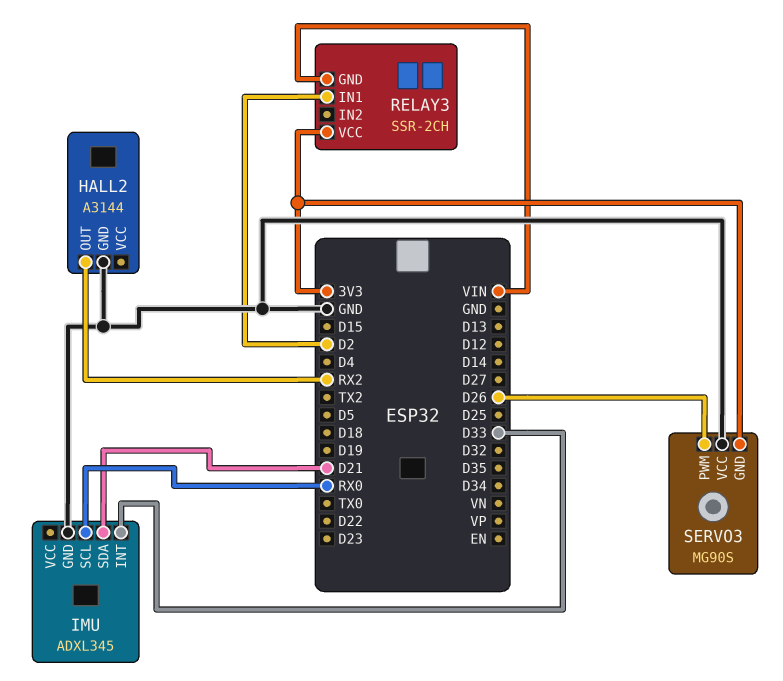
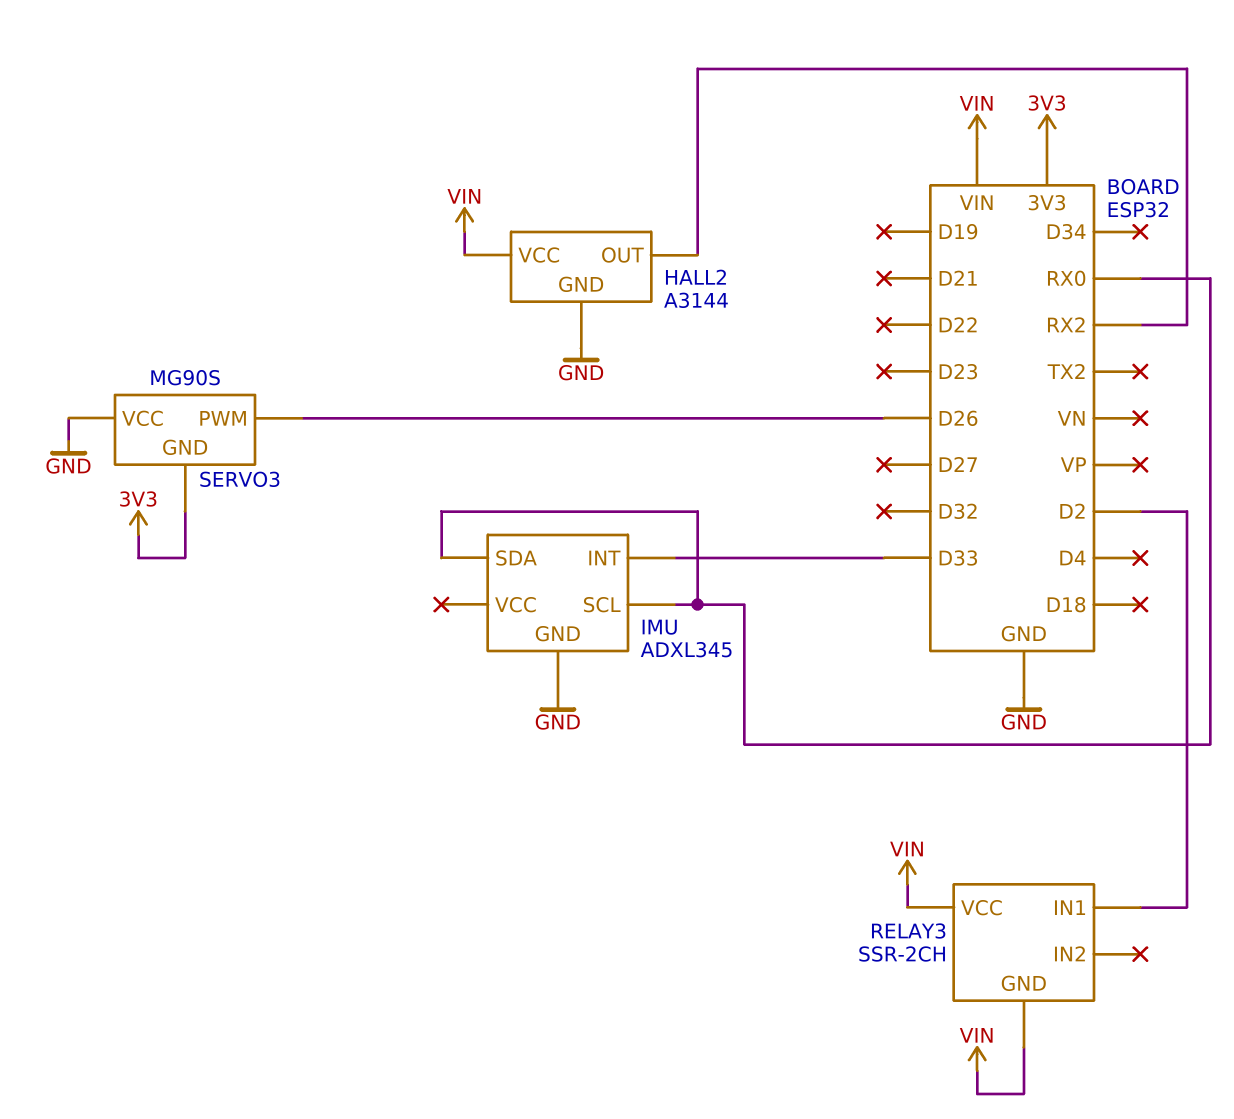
HALL2 pin VCC: none -> VIN
IMU pin SDA: D21 -> RX0
RELAY3 pin VCC: 3V3 -> VIN

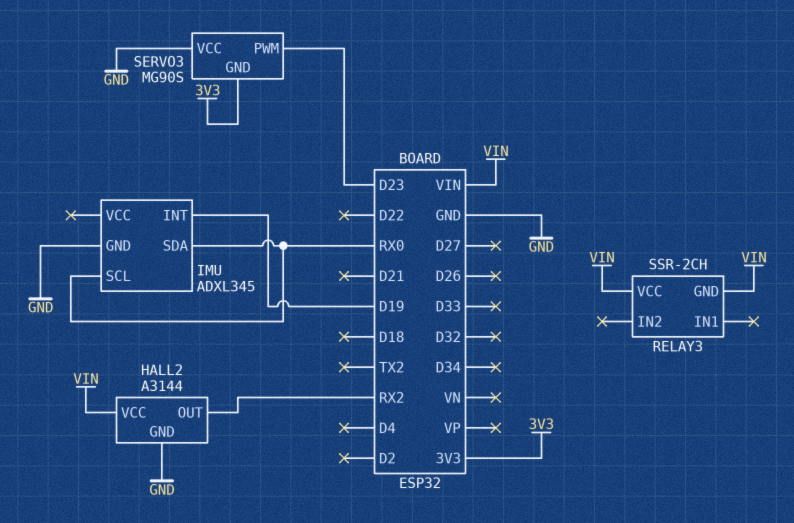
IMU pin INT: D33 -> D19
RELAY3 pin IN1: D2 -> none
SERVO3 pin PWM: D26 -> D23

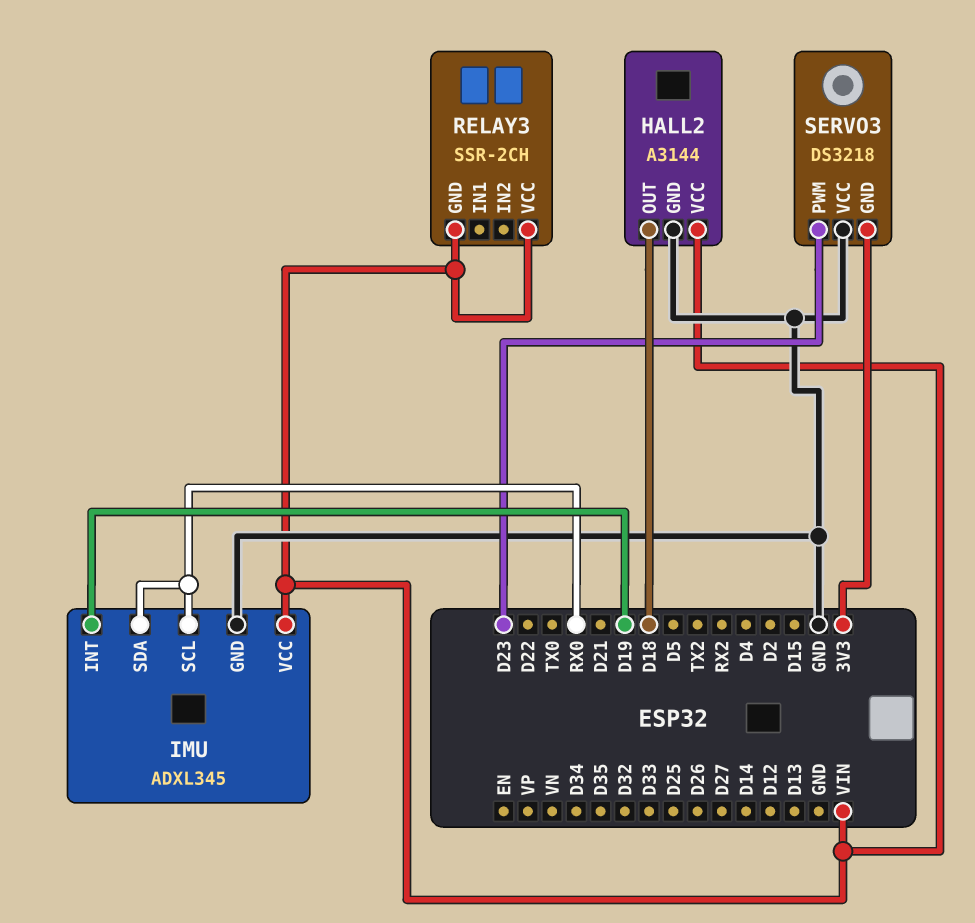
HALL2 pin OUT: RX2 -> D18
IMU pin VCC: none -> VIN
SERVO3: MG90S -> DS3218

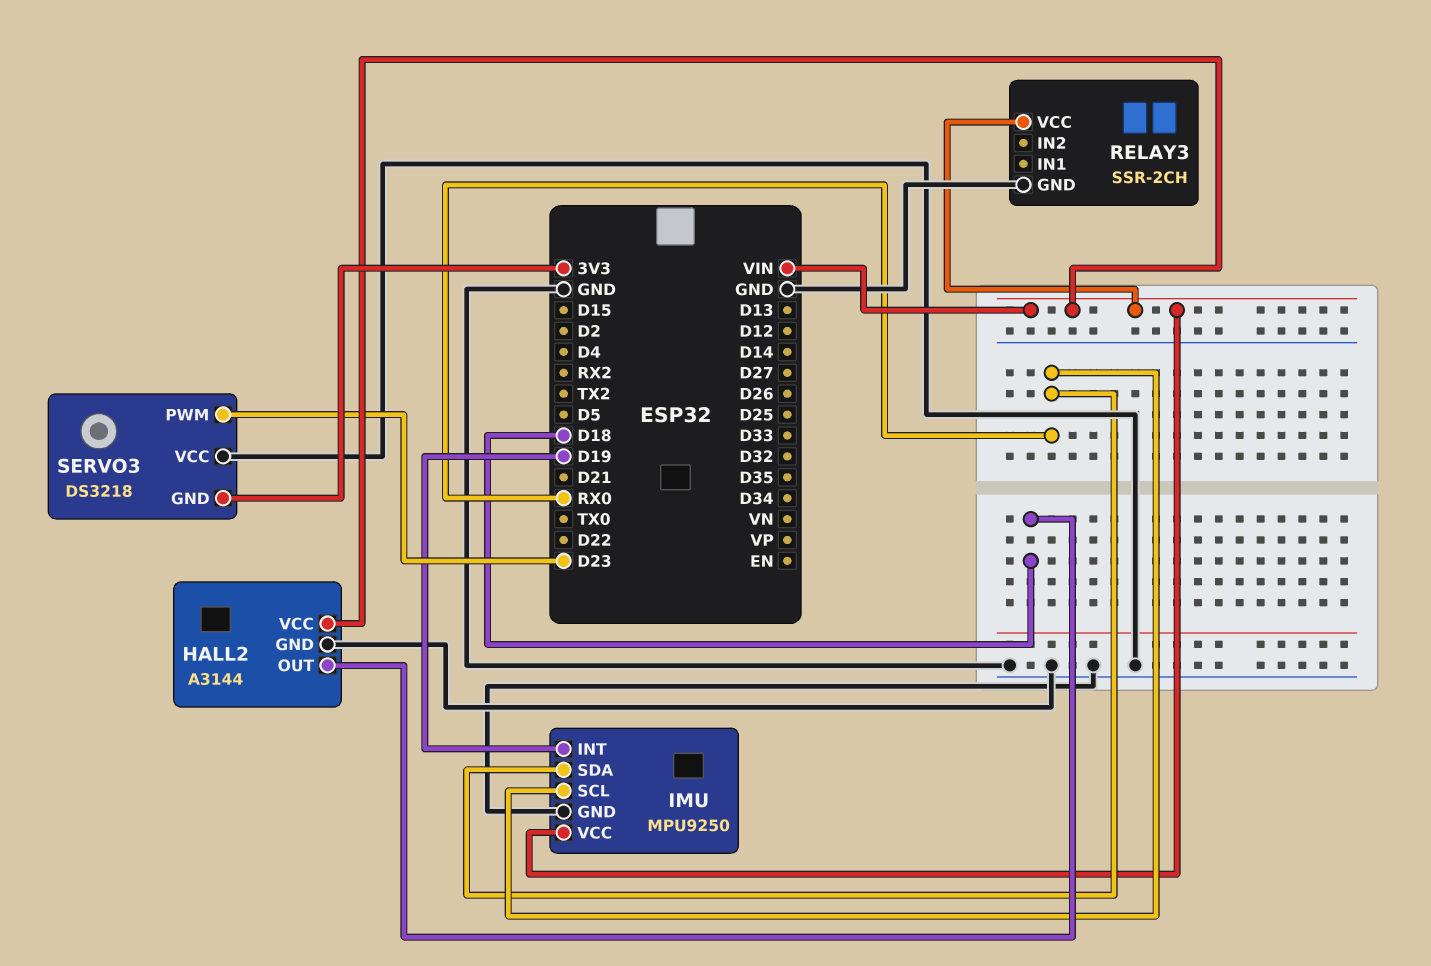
IMU: ADXL345 -> MPU9250
RELAY3 pin GND: VIN -> GND

